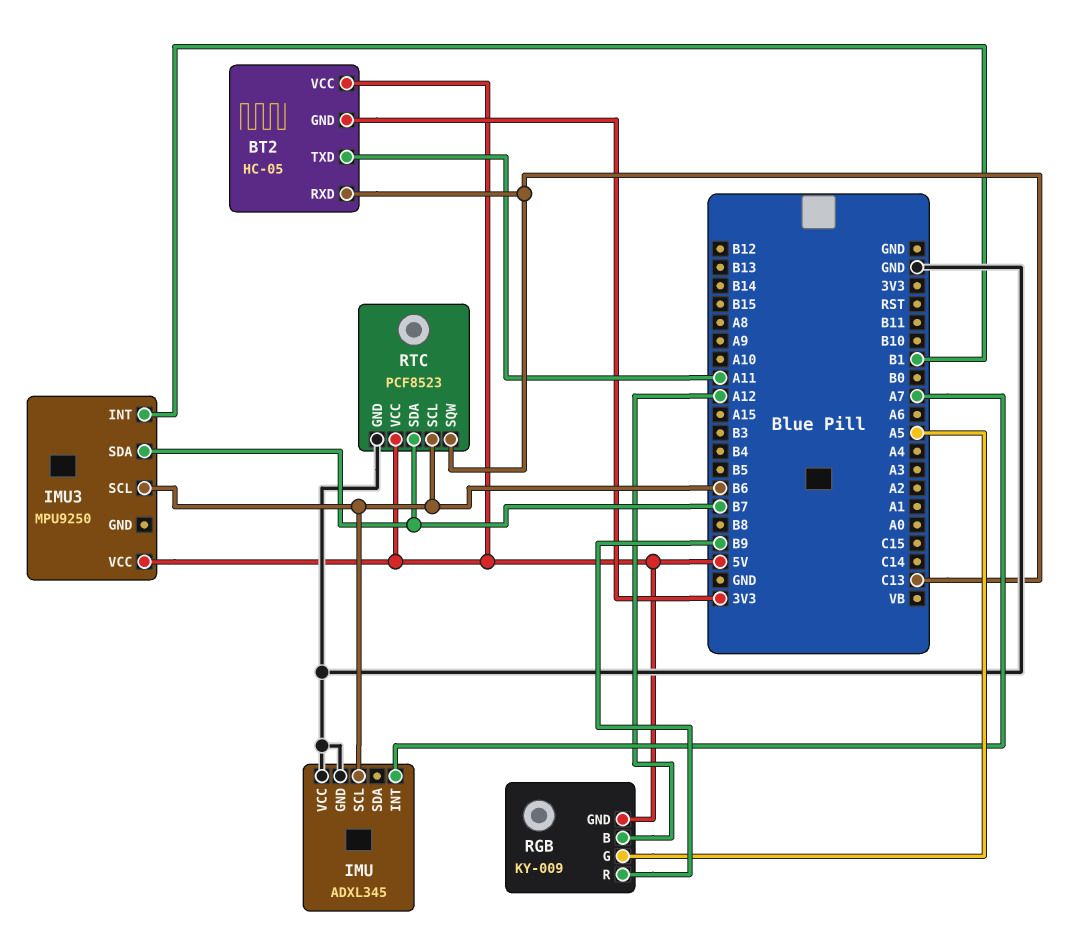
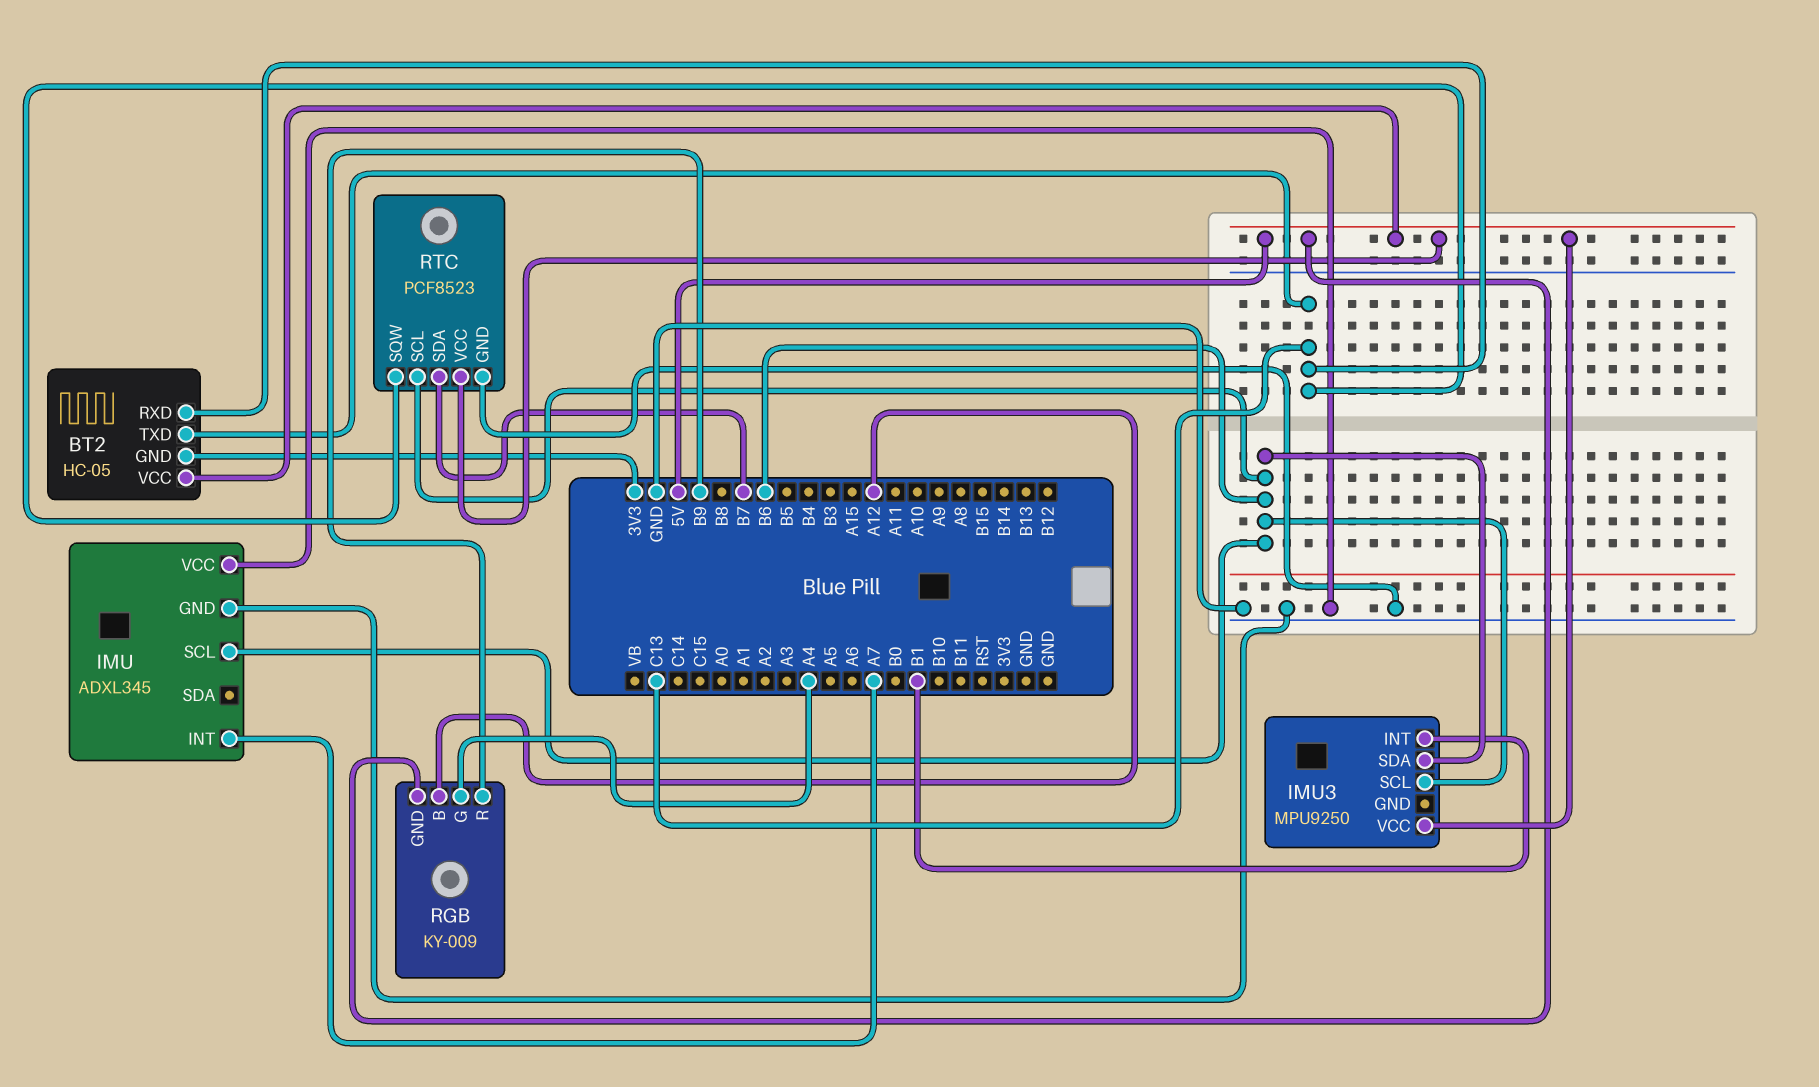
BT2 pin TXD: A11 -> C13
IMU3 pin SDA: B7 -> B6
RGB pin G: A5 -> A4

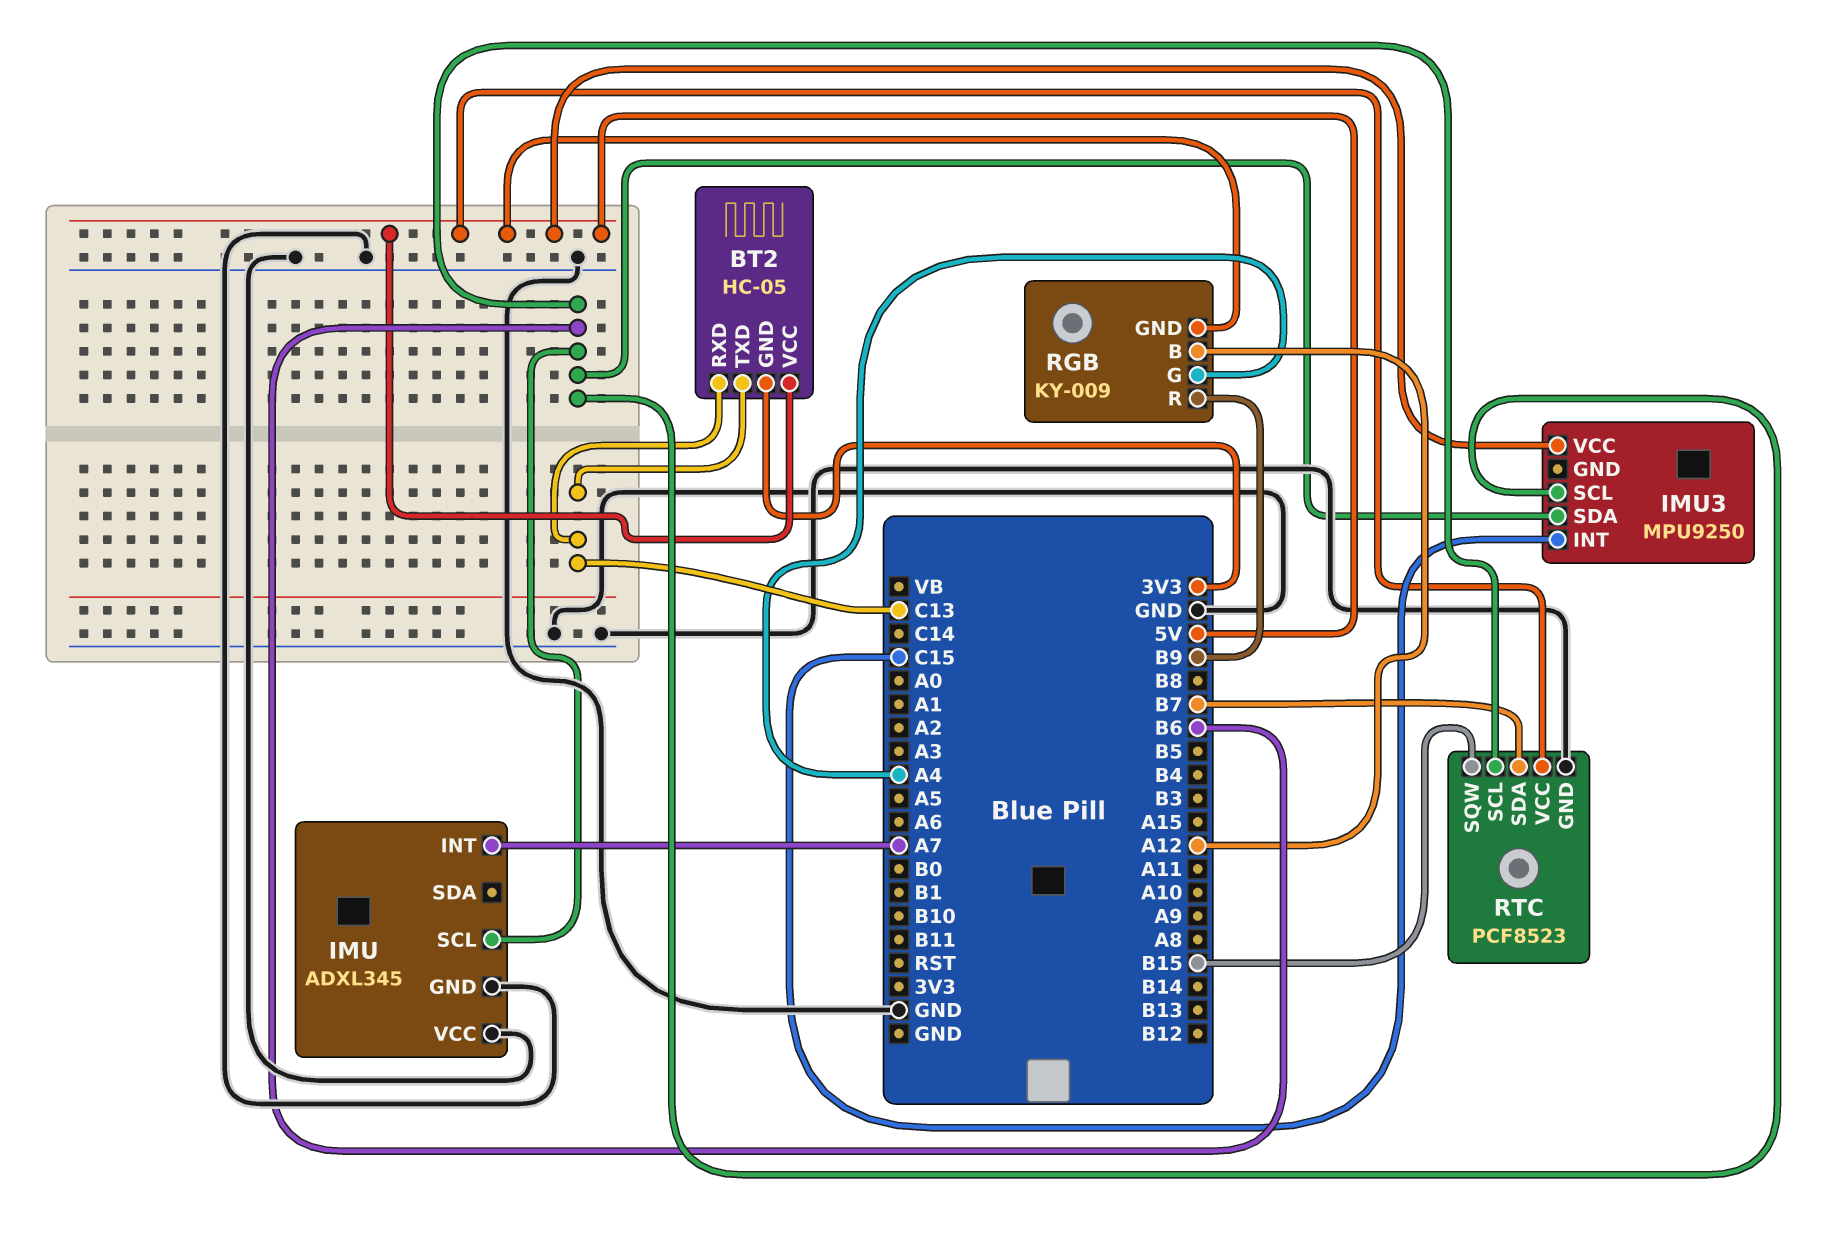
IMU3 pin INT: B1 -> C15
RTC pin SQW: C13 -> B15

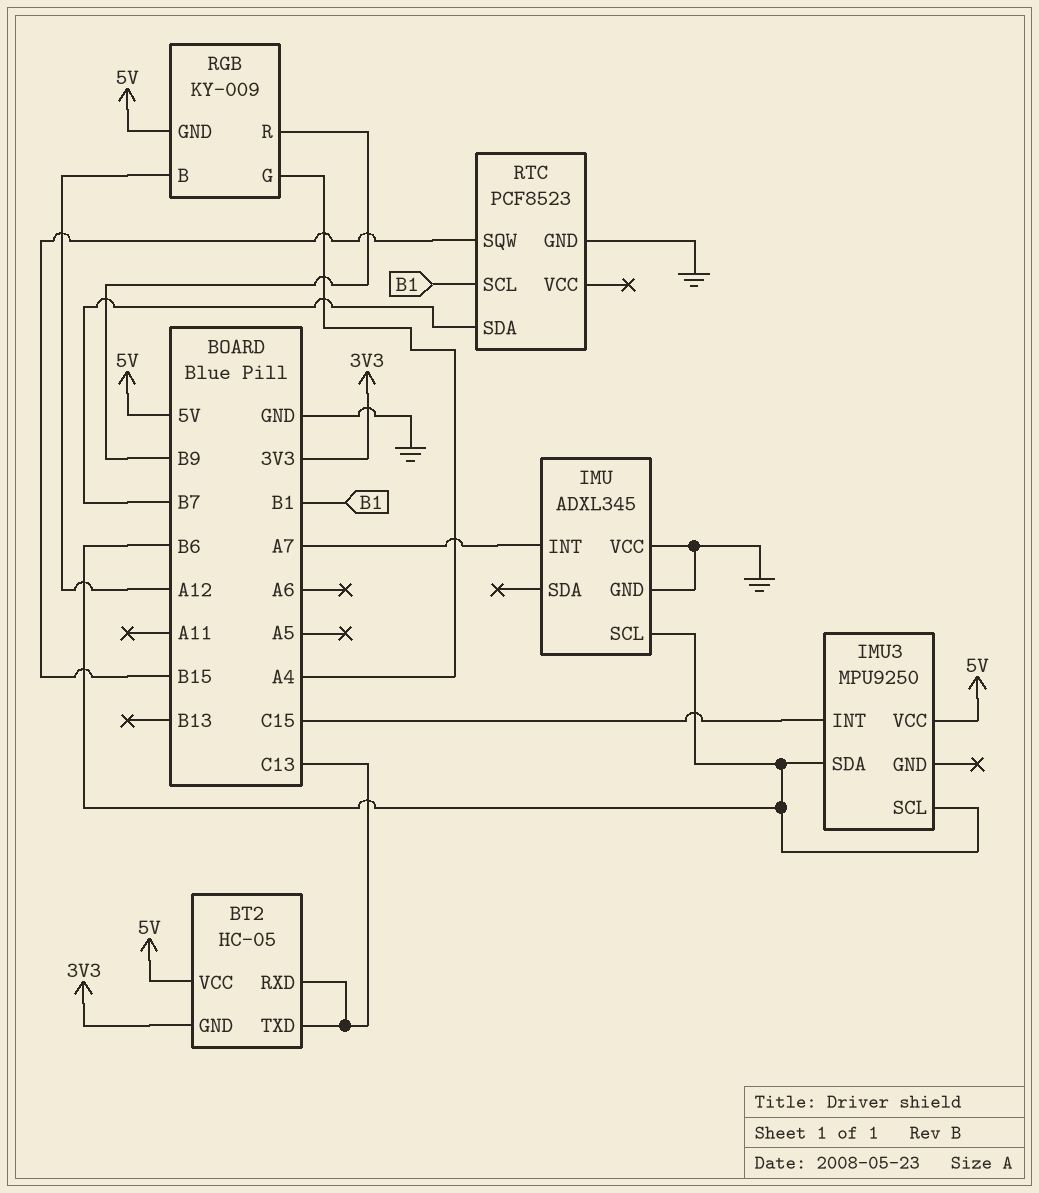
RTC pin SCL: B6 -> B1
RTC pin VCC: 5V -> none

